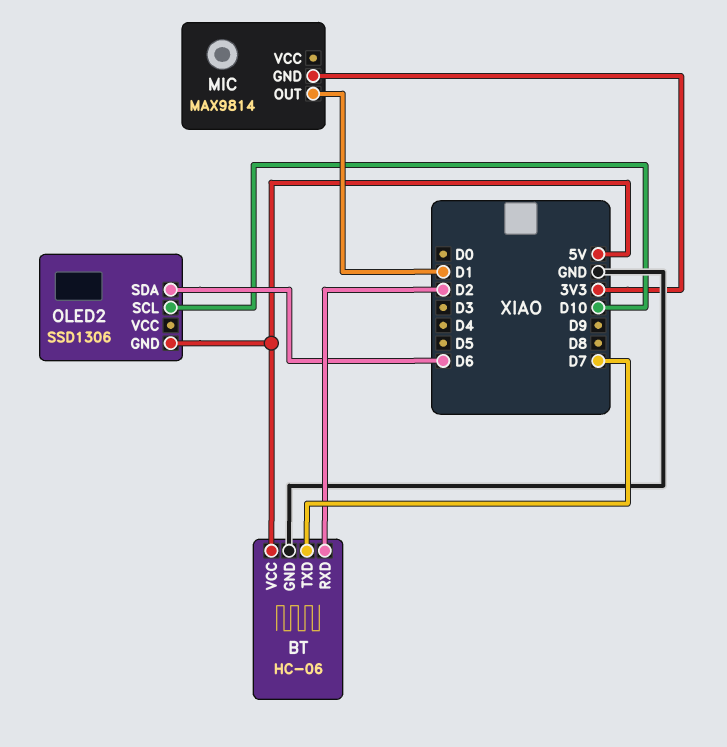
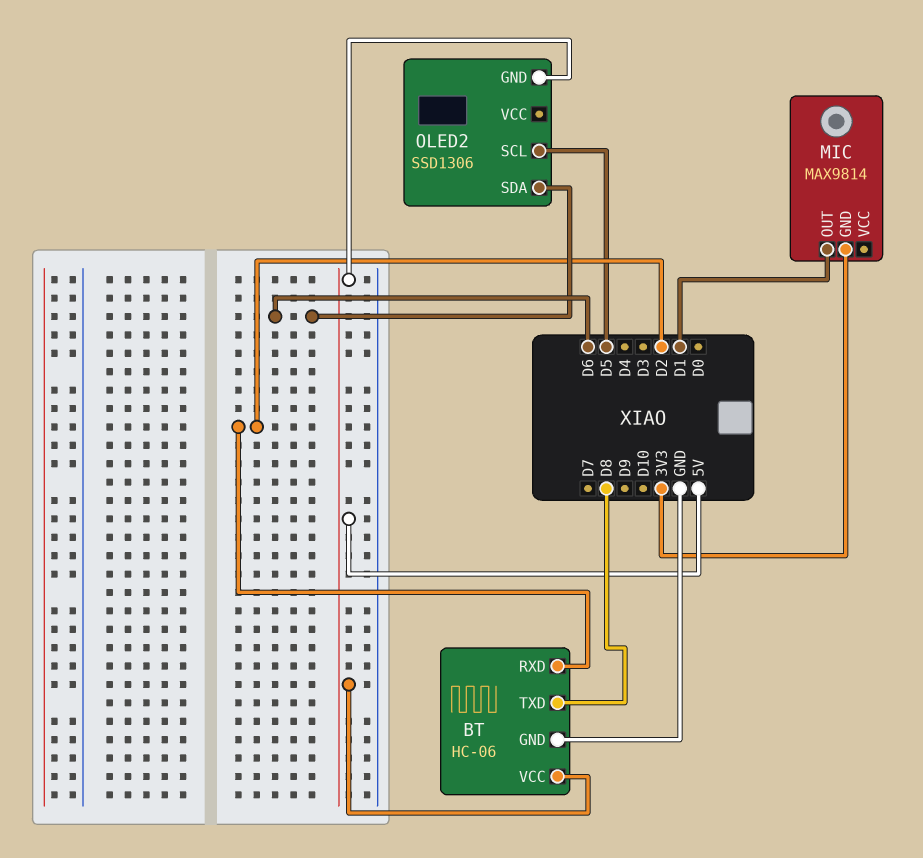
BT pin TXD: D7 -> D8
OLED2 pin SCL: D10 -> D5

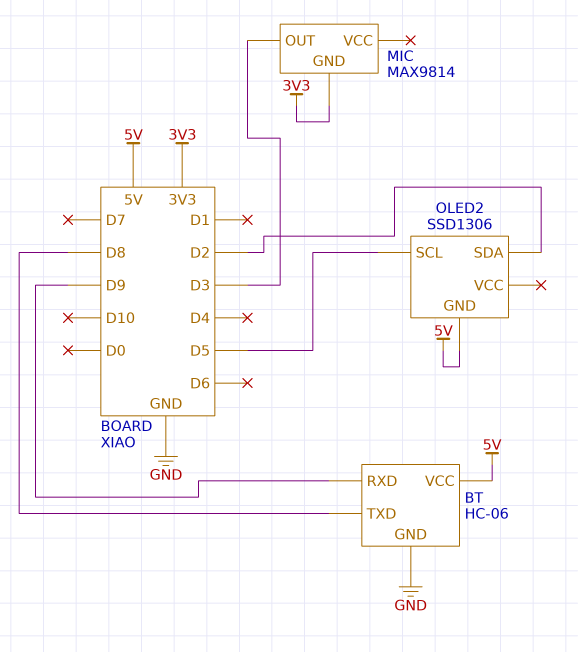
BT pin RXD: D2 -> D9
MIC pin OUT: D1 -> D3
OLED2 pin SDA: D6 -> D2

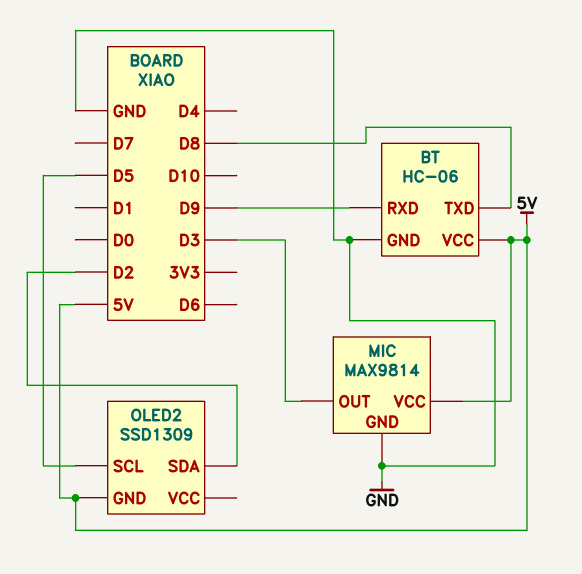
MIC pin GND: 3V3 -> GND
MIC pin VCC: none -> 5V
OLED2: SSD1306 -> SSD1309

